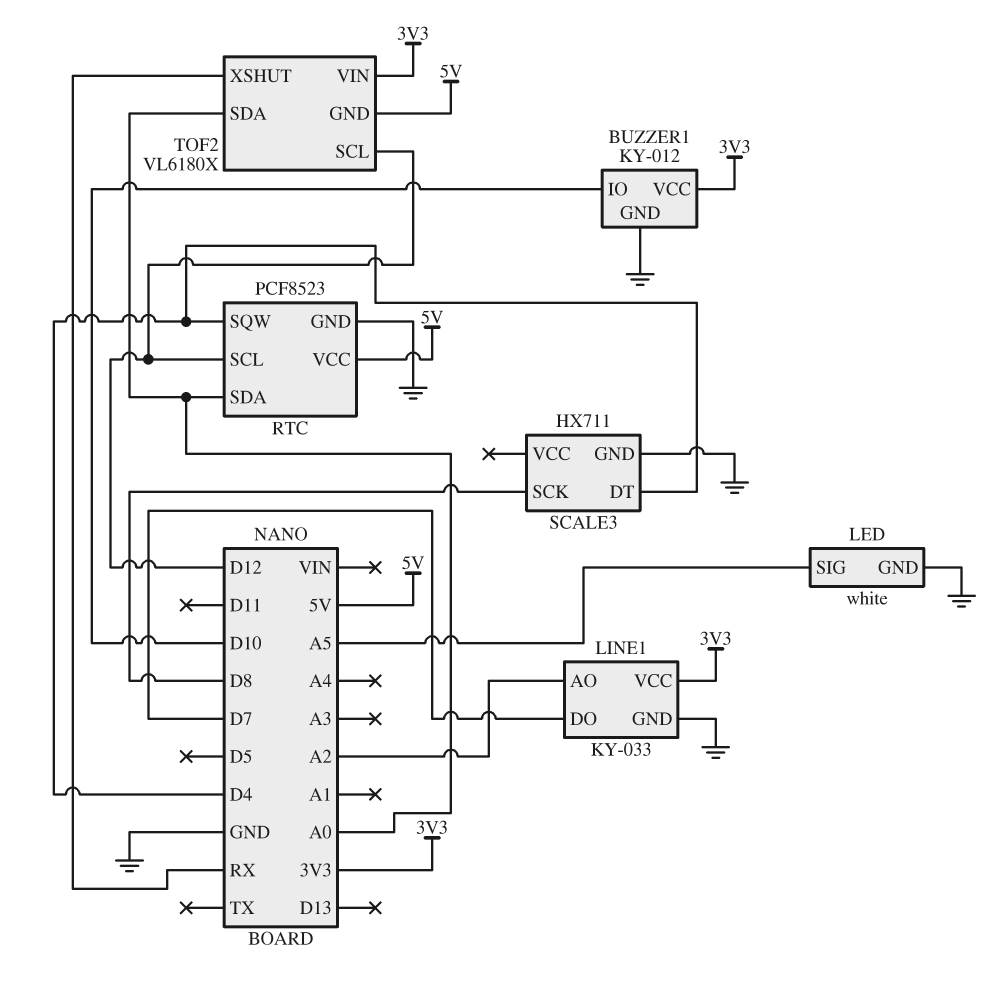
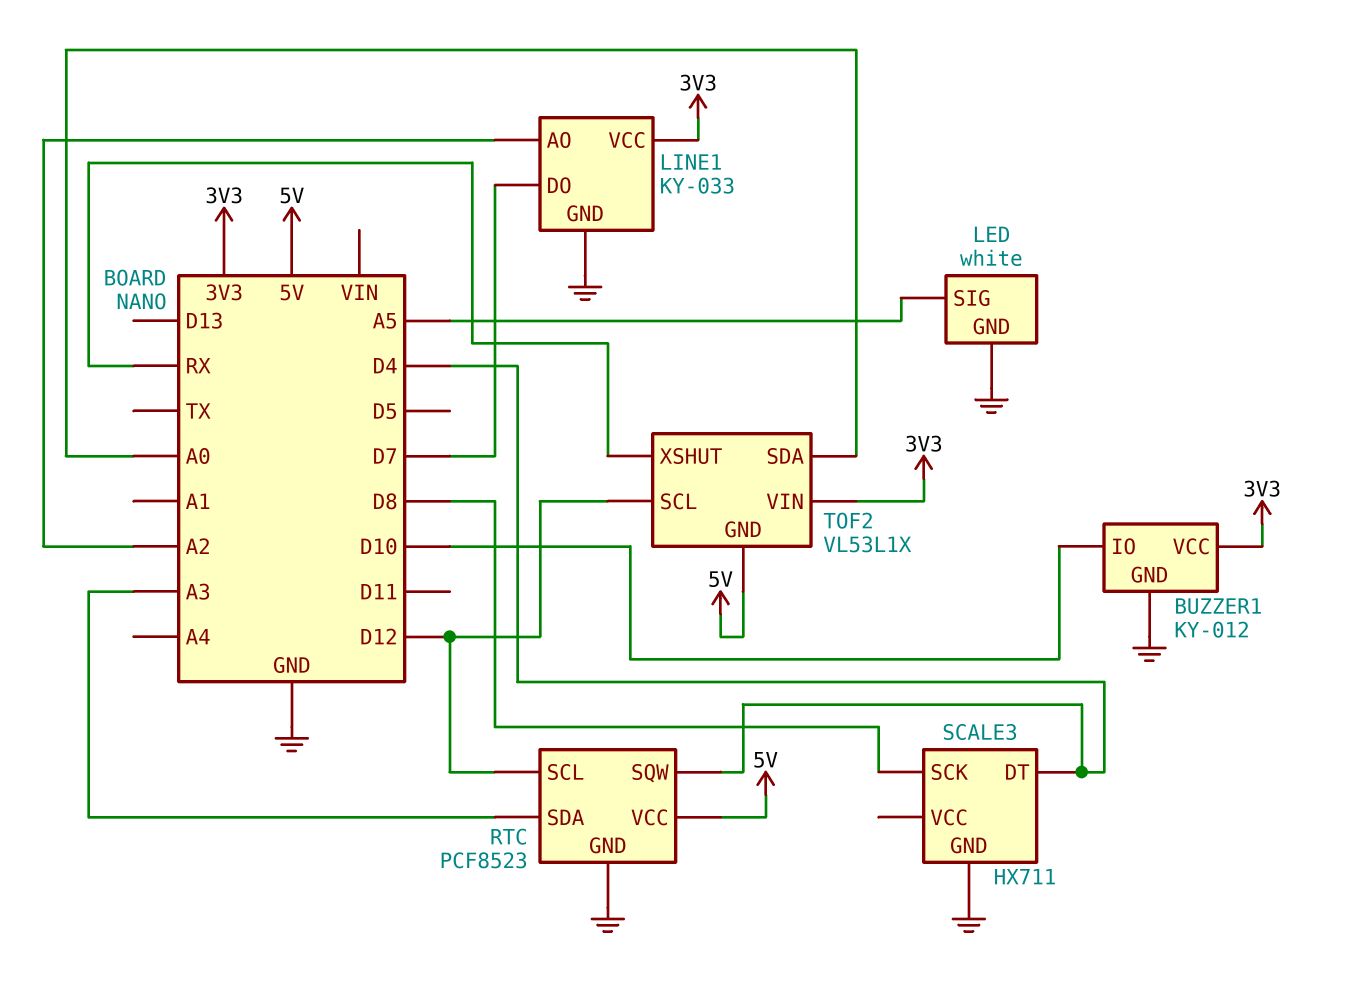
RTC pin SDA: A0 -> A3
TOF2: VL6180X -> VL53L1X

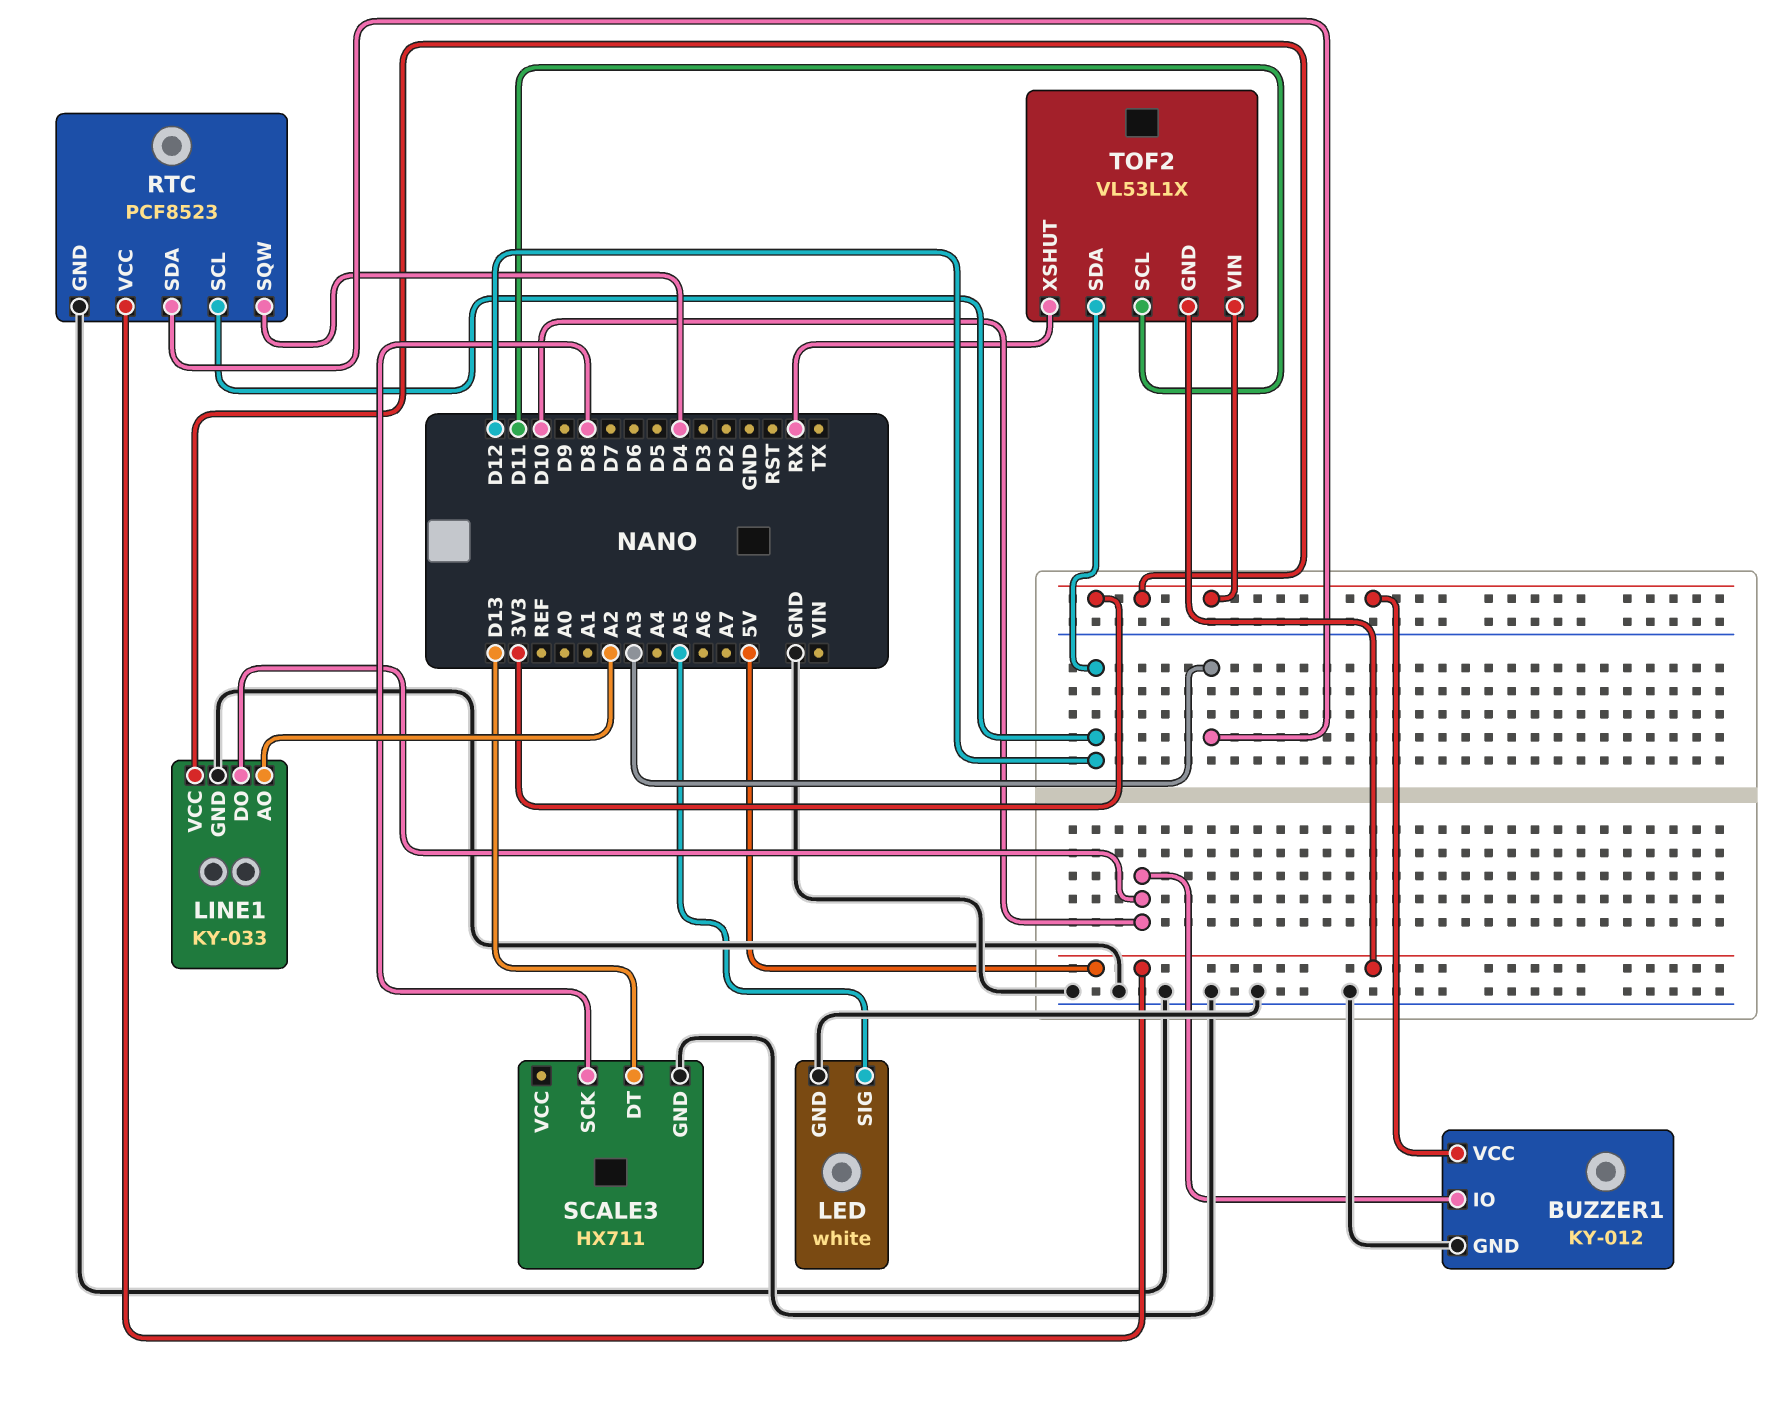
LINE1 pin DO: D7 -> D10
SCALE3 pin DT: D4 -> D13
TOF2 pin SCL: D12 -> D11
TOF2 pin SDA: A0 -> D12

